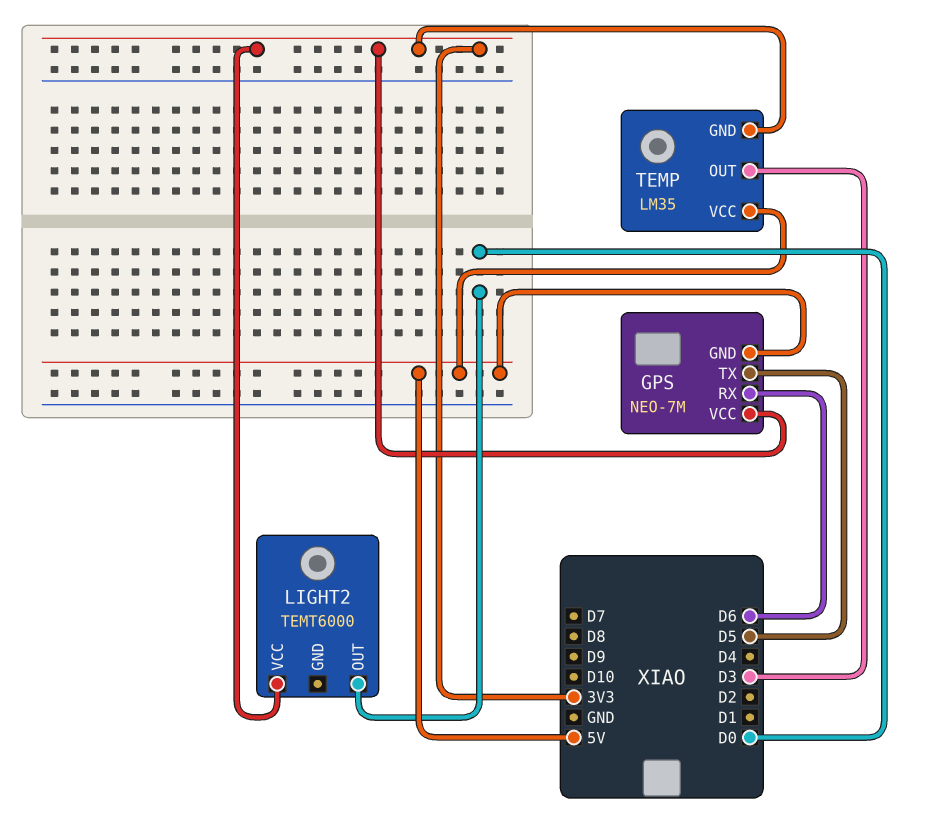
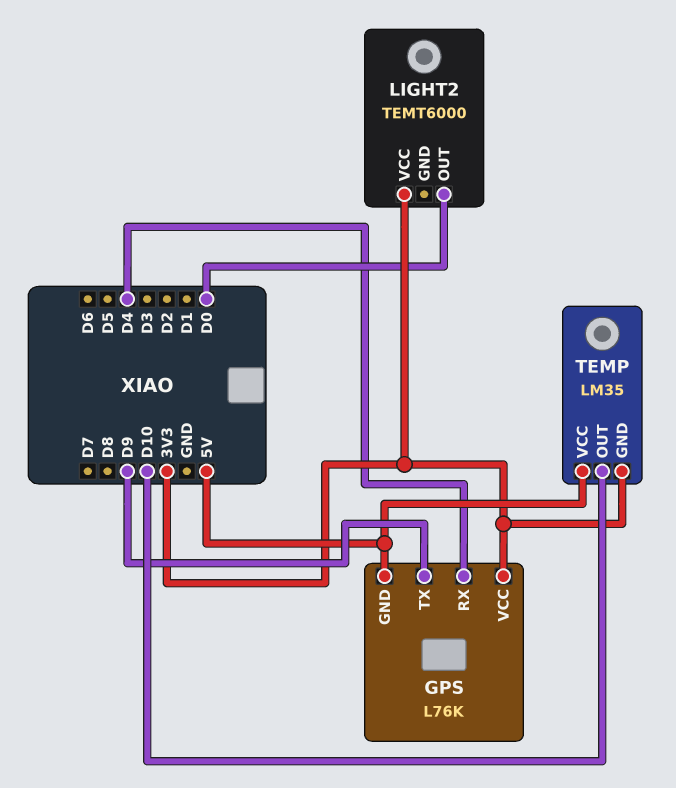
GPS: NEO-7M -> L76K
GPS pin RX: D6 -> D4
GPS pin TX: D5 -> D9
TEMP pin OUT: D3 -> D10

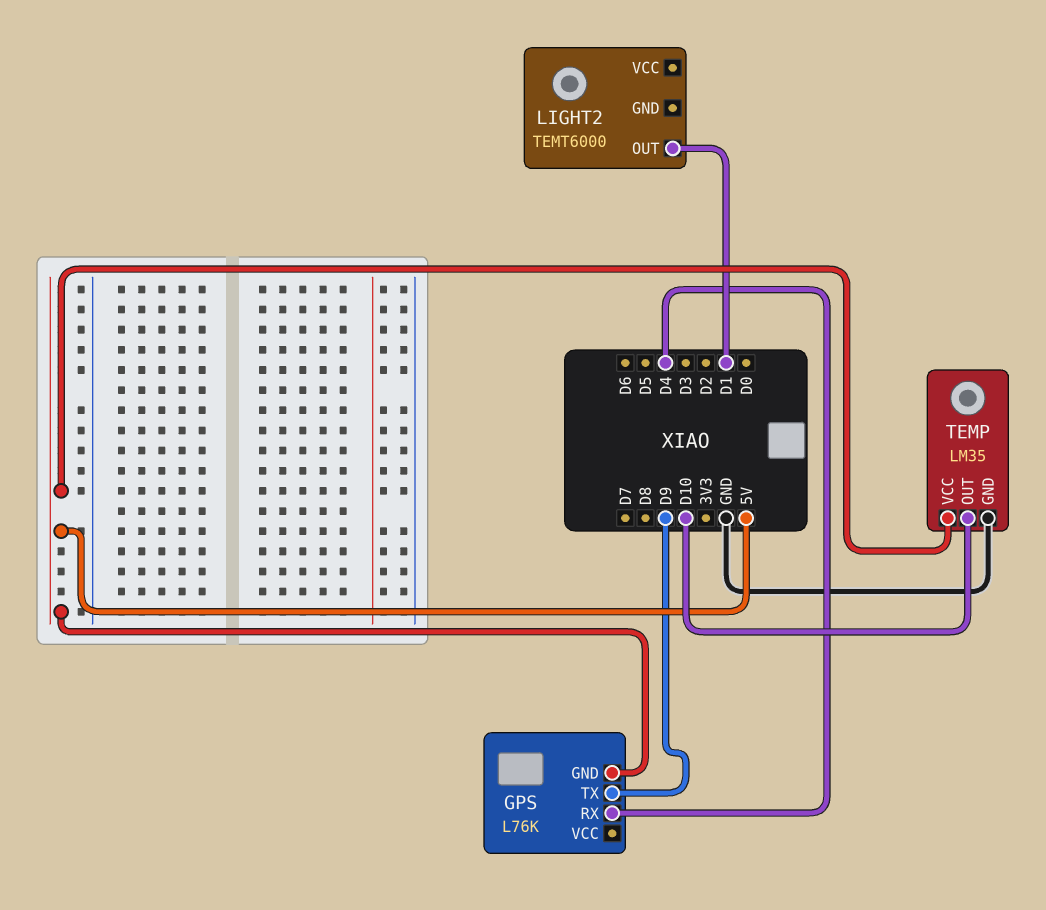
GPS pin VCC: 3V3 -> none
LIGHT2 pin OUT: D0 -> D1
LIGHT2 pin VCC: 3V3 -> none
TEMP pin GND: 3V3 -> GND

